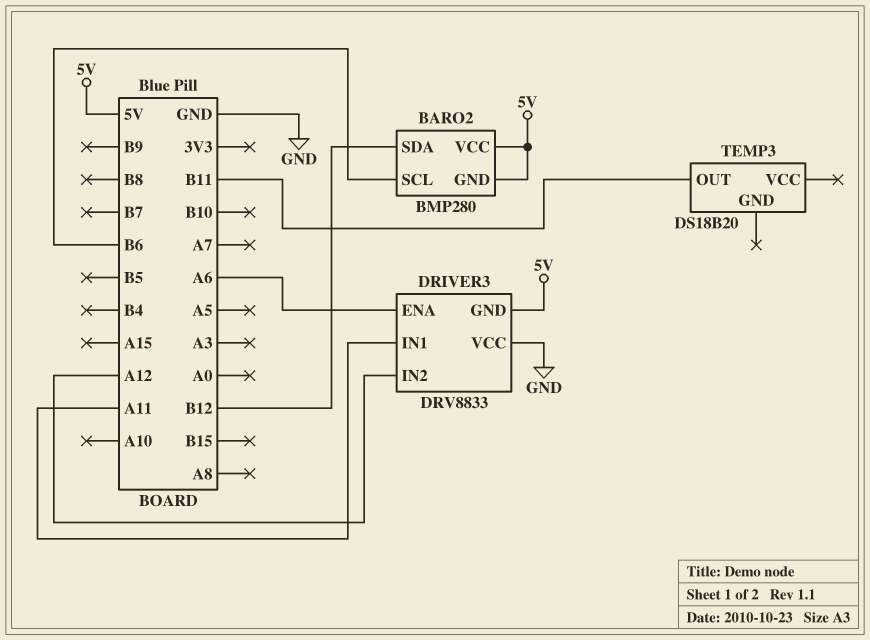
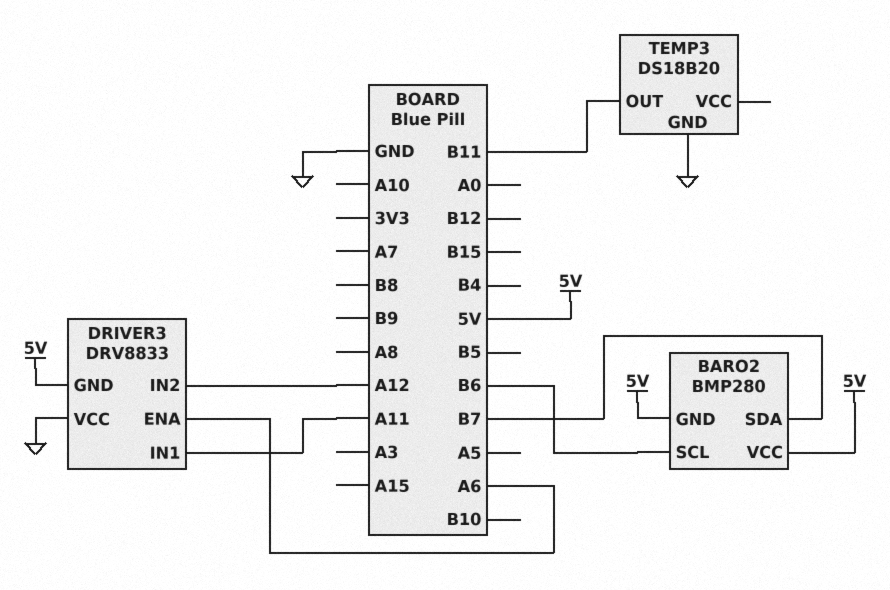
BARO2 pin SDA: B12 -> B7
TEMP3 pin GND: none -> GND

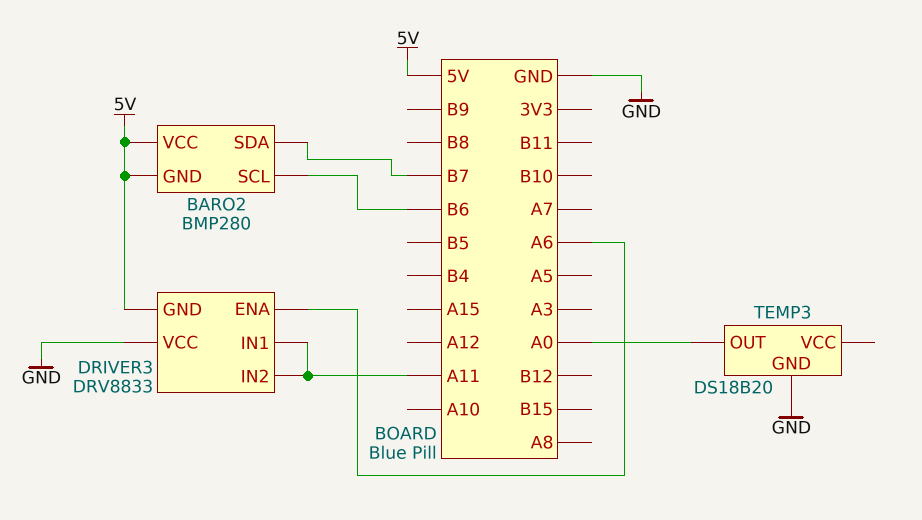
DRIVER3 pin IN2: A12 -> A11
TEMP3 pin OUT: B11 -> A0

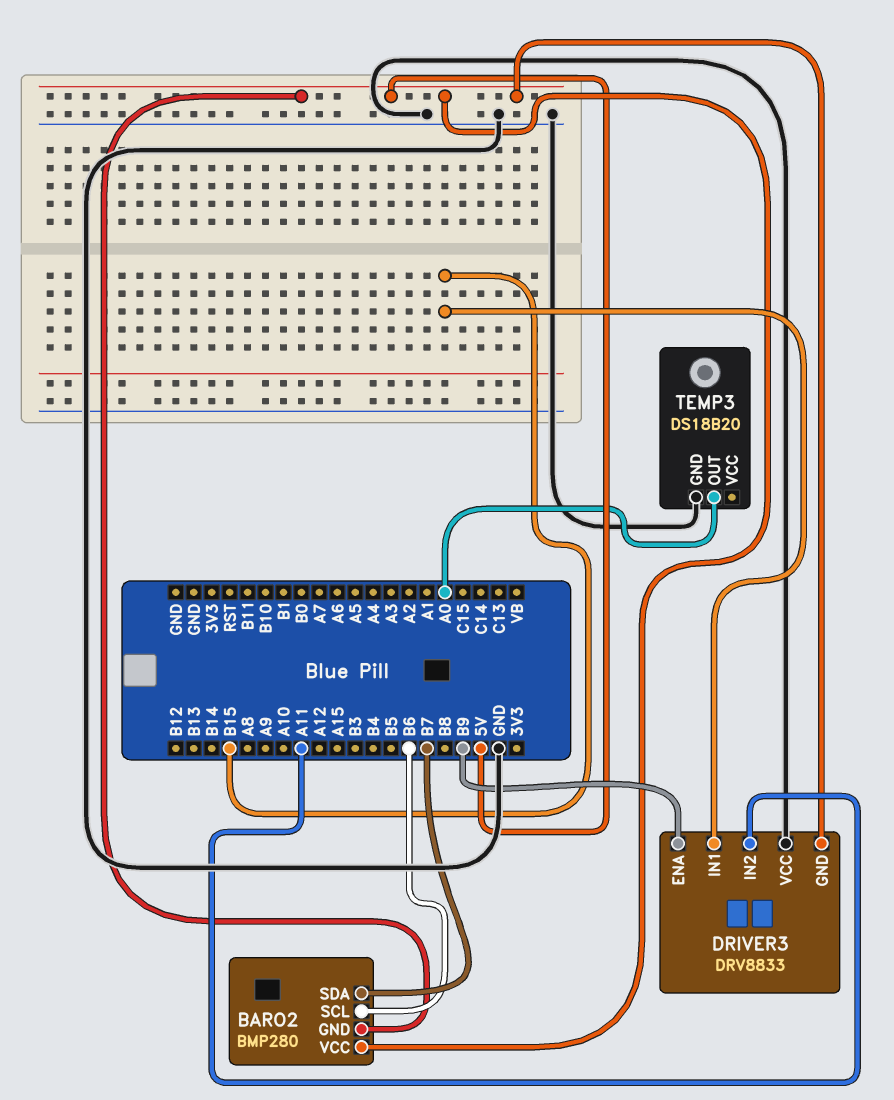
DRIVER3 pin ENA: A6 -> B9
DRIVER3 pin IN1: A11 -> B15

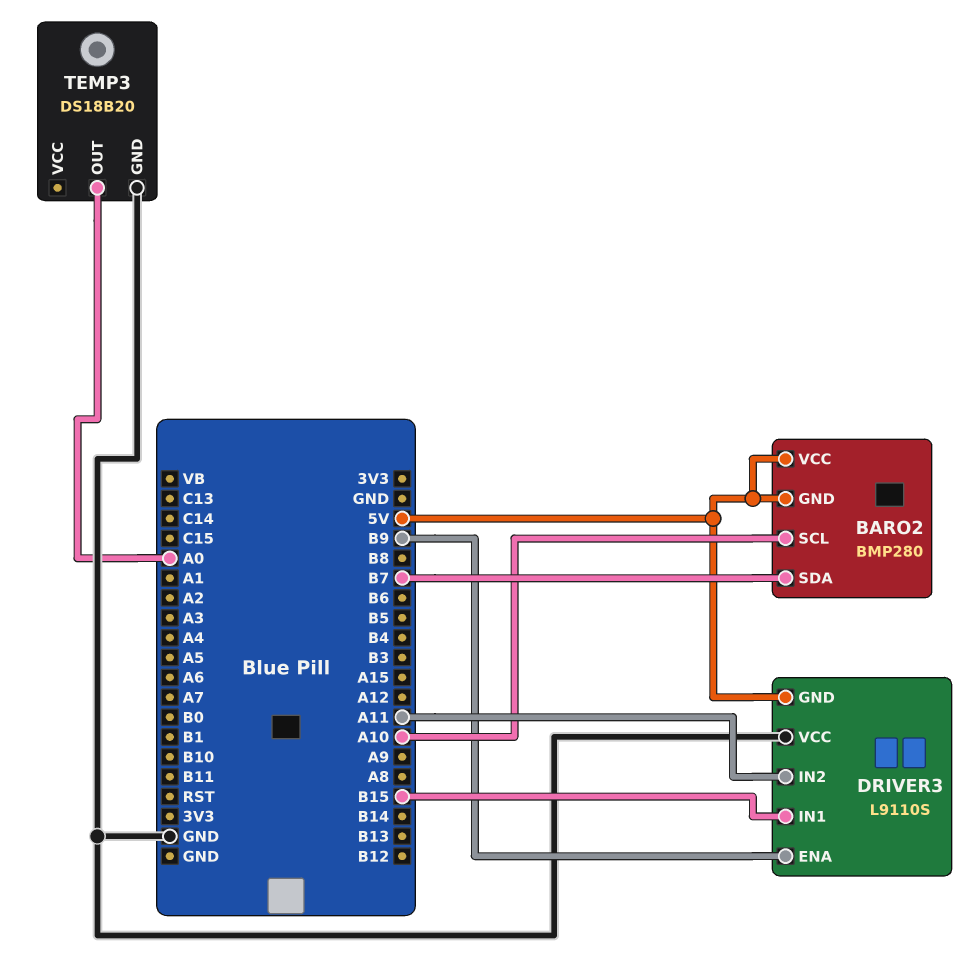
BARO2 pin SCL: B6 -> A10
DRIVER3: DRV8833 -> L9110S

